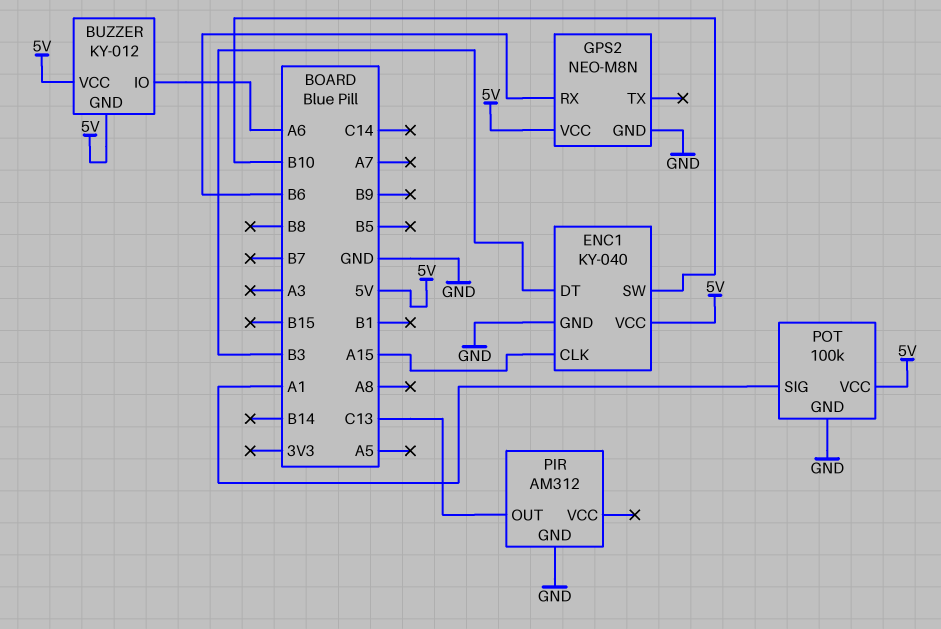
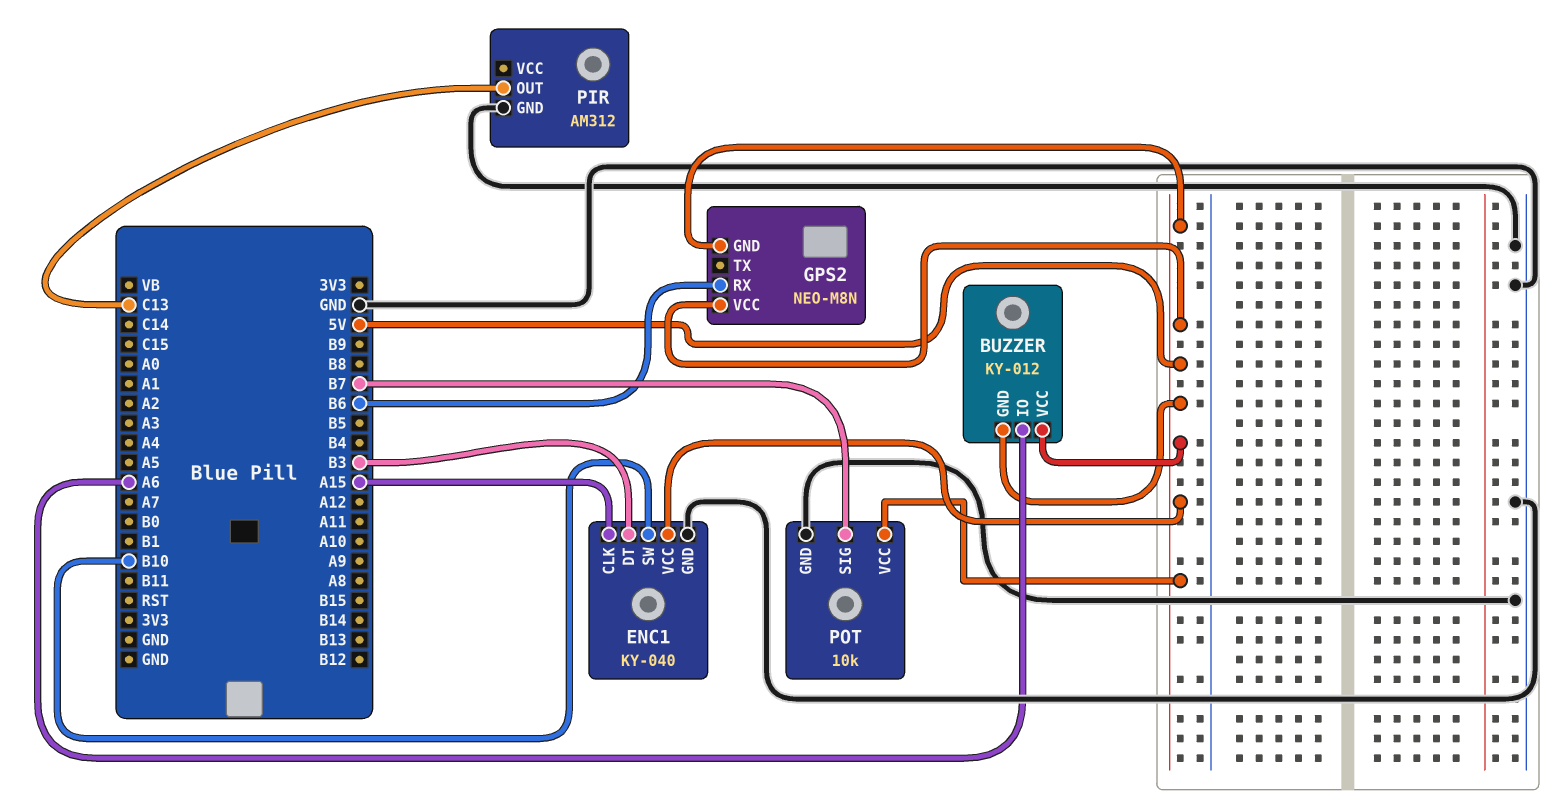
GPS2 pin GND: GND -> 5V
POT: 100k -> 10k
POT pin SIG: A1 -> B7

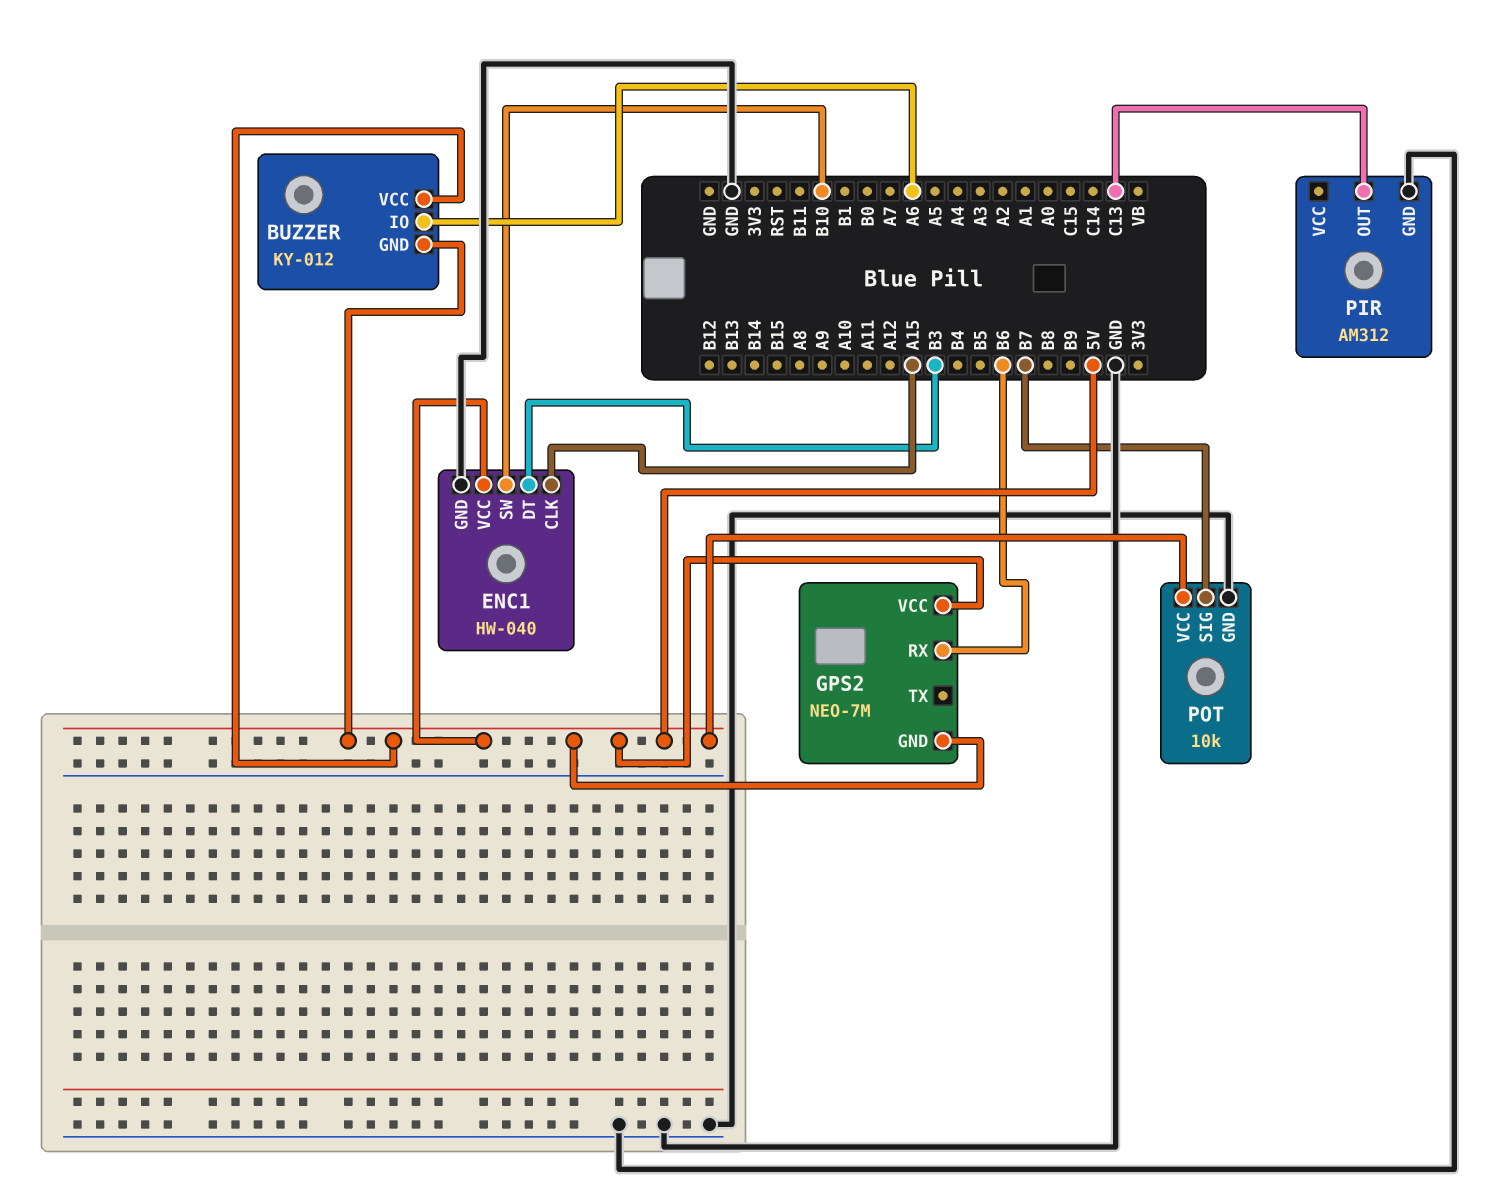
ENC1: KY-040 -> HW-040
GPS2: NEO-M8N -> NEO-7M

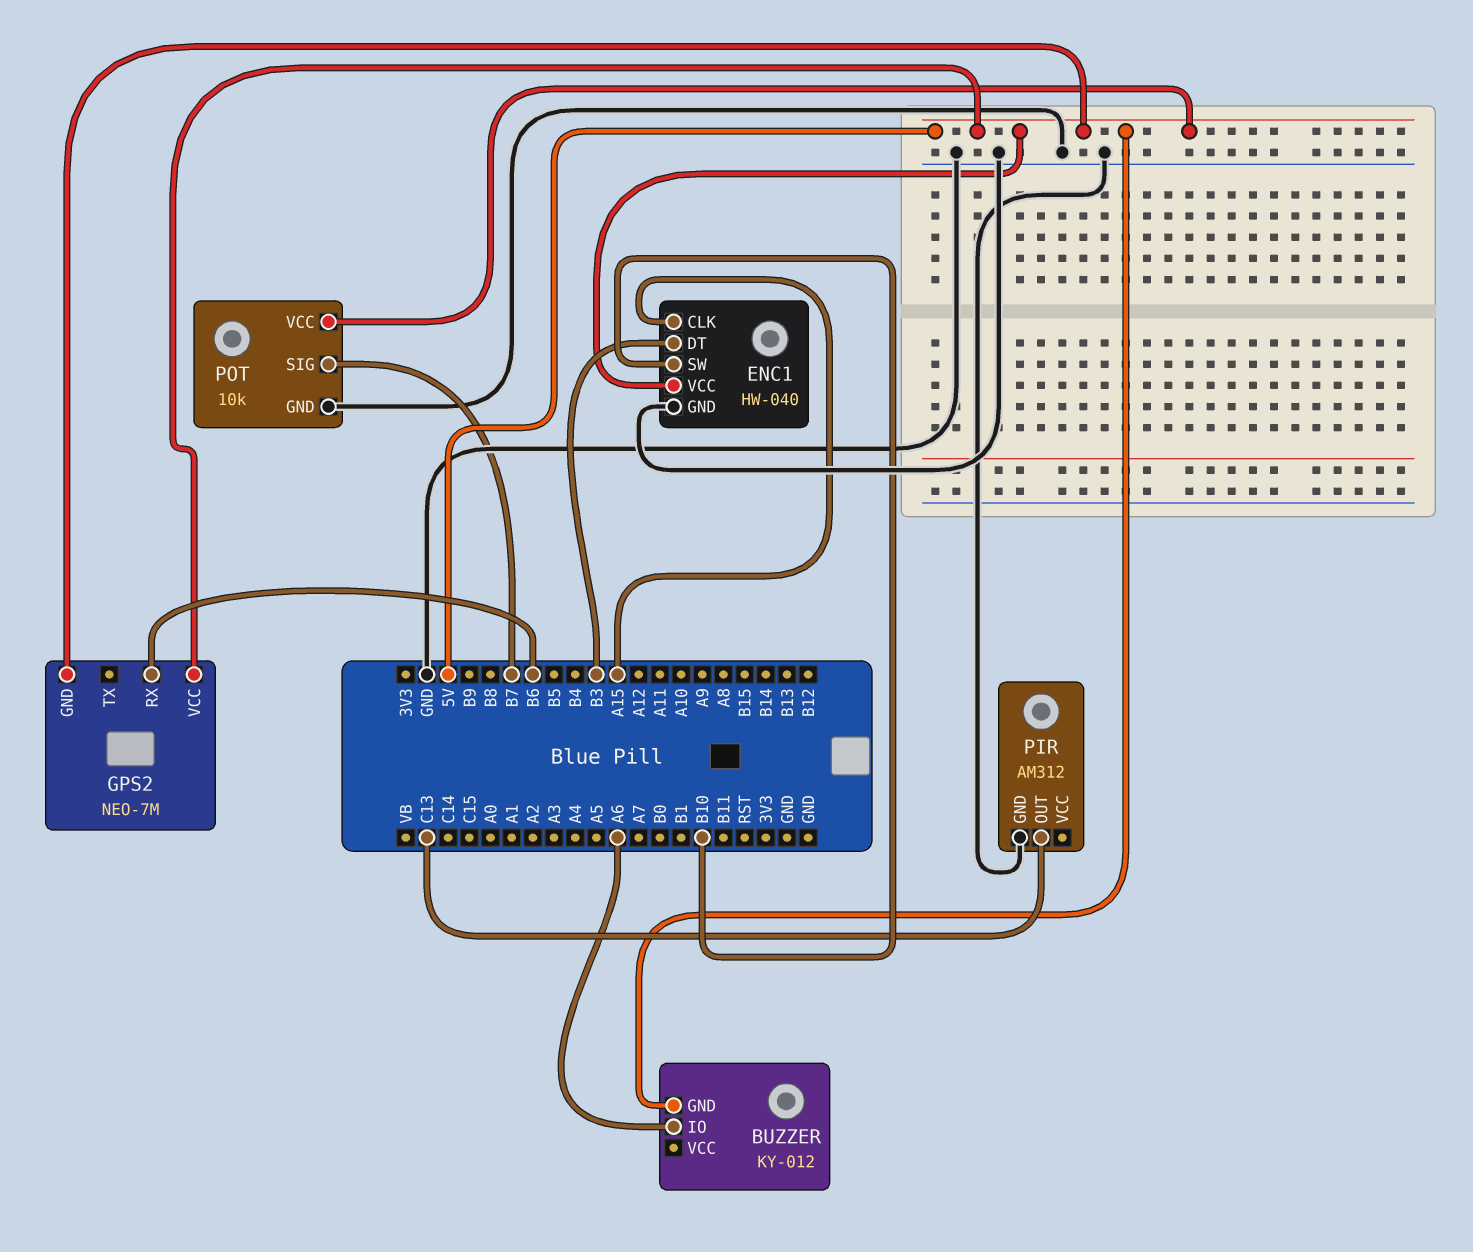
BUZZER pin VCC: 5V -> none

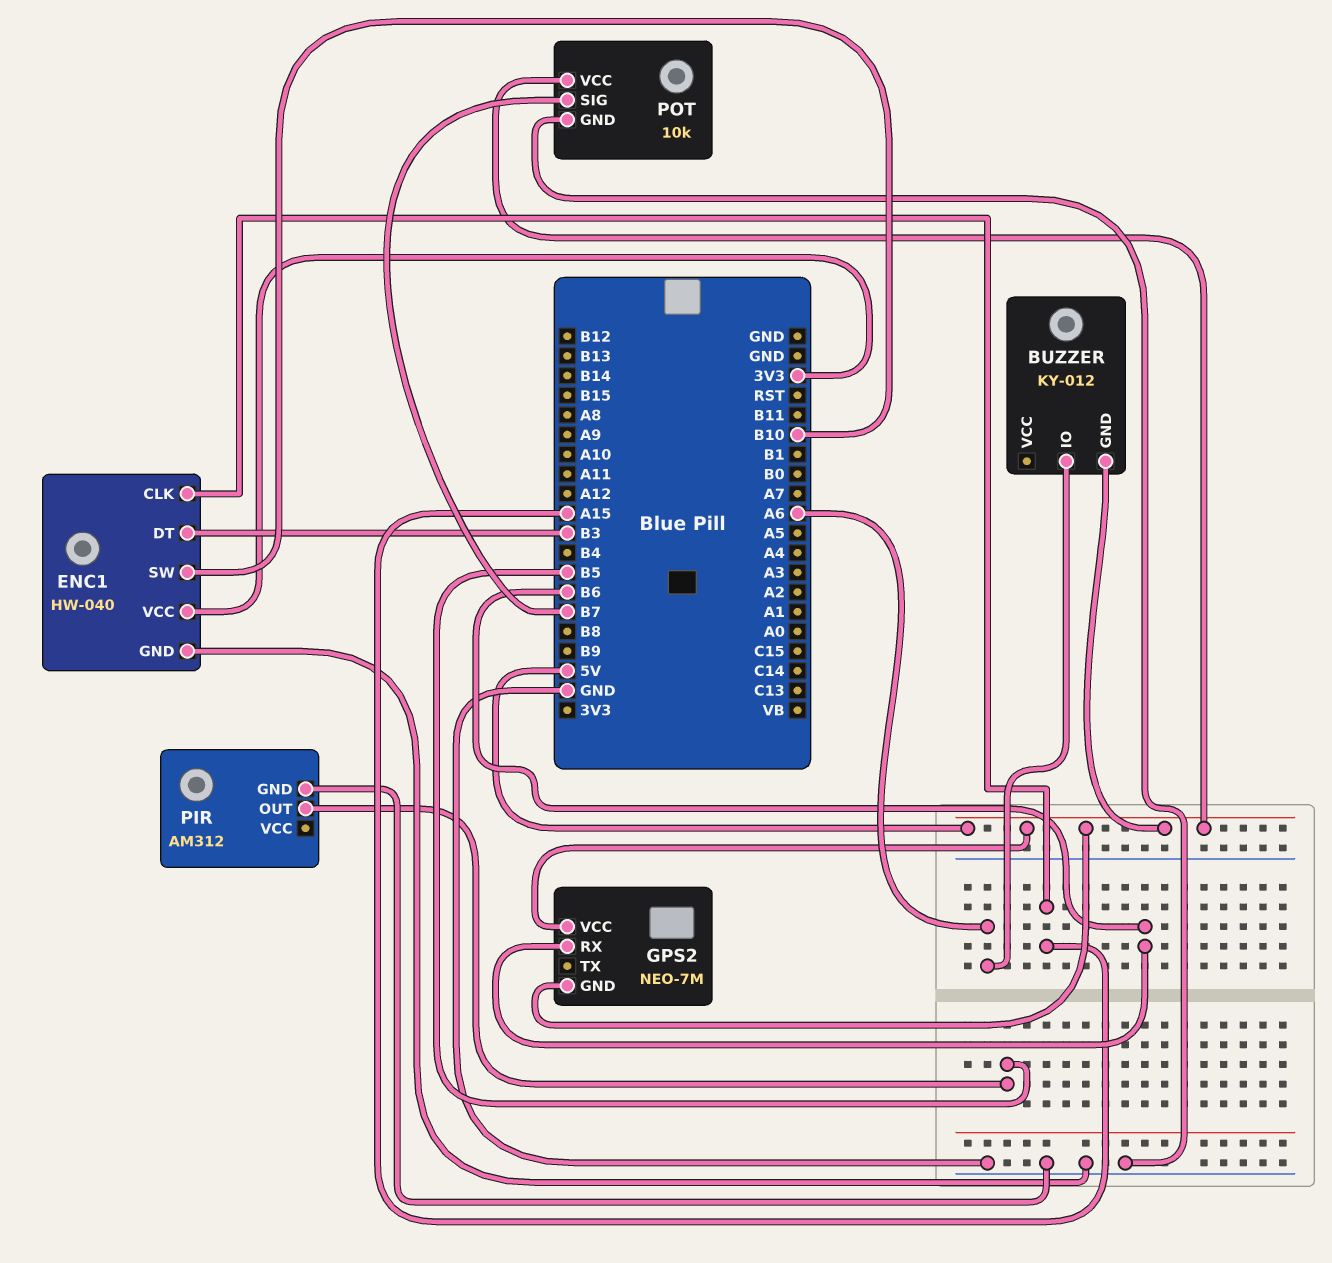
ENC1 pin VCC: 5V -> 3V3
PIR pin OUT: C13 -> B5

